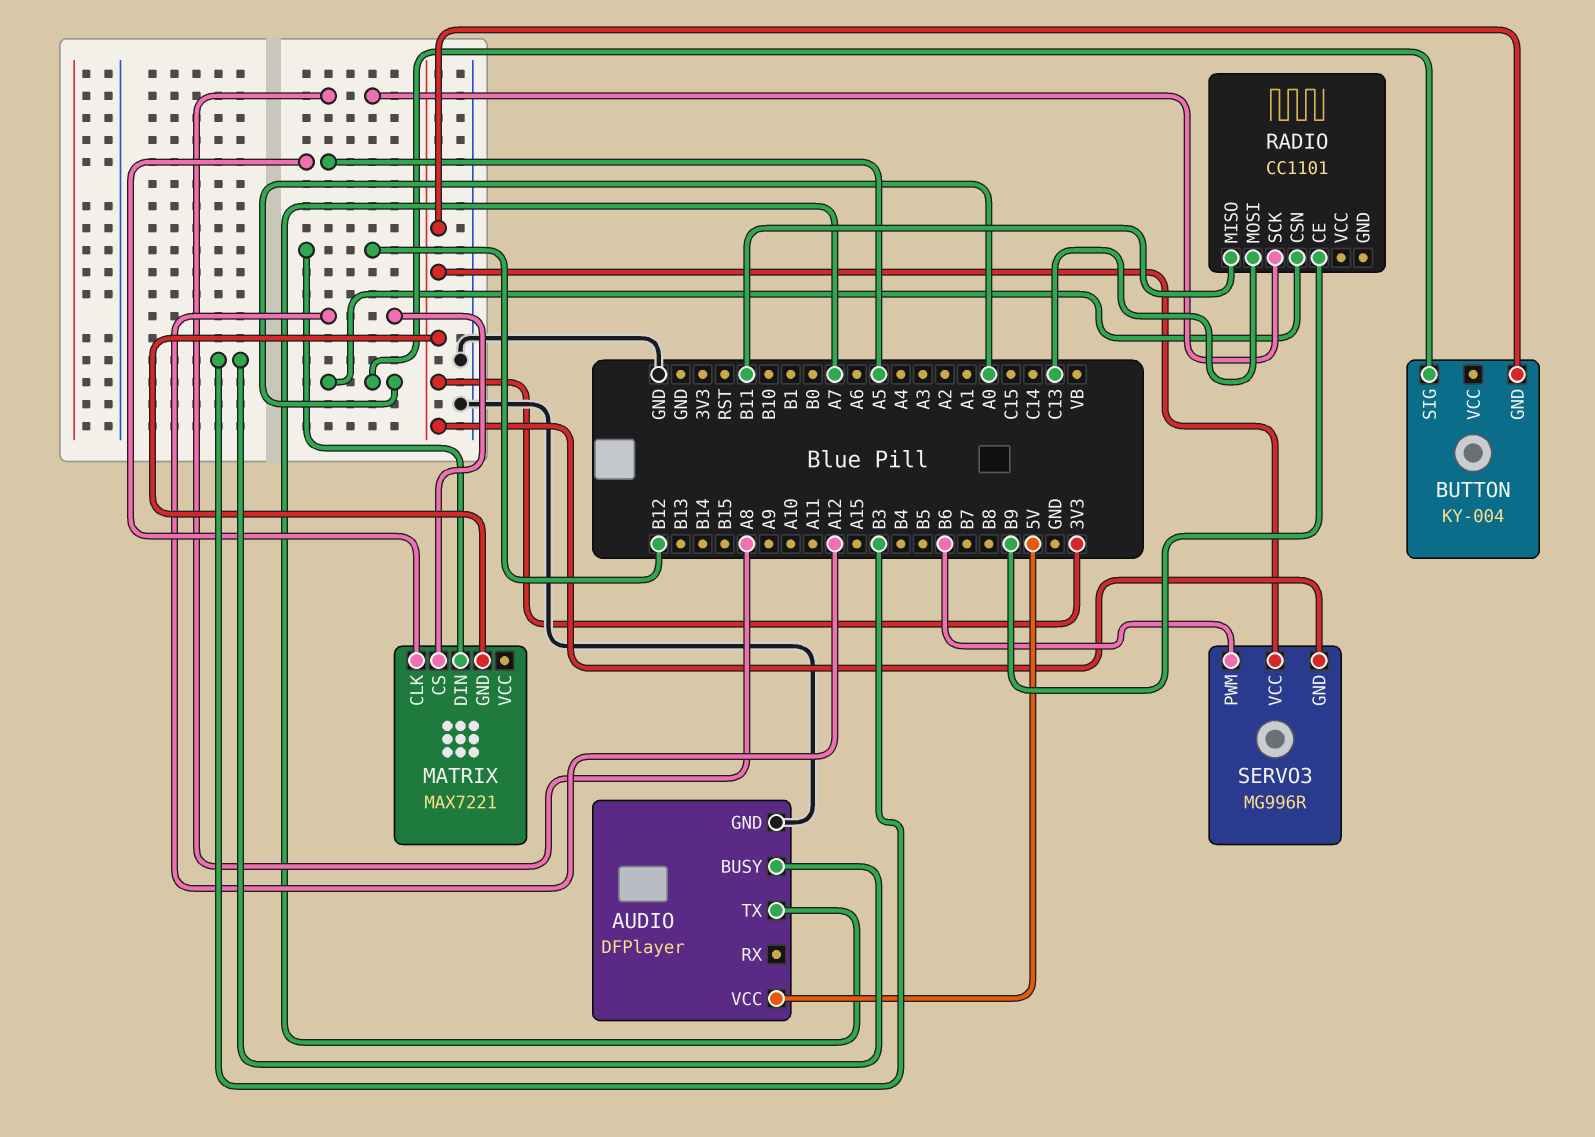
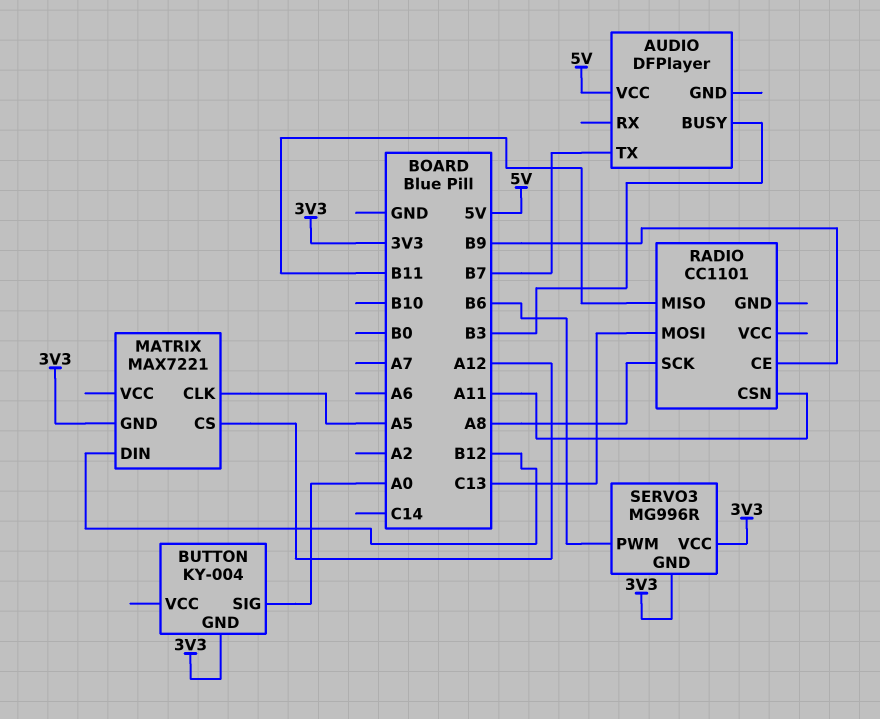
AUDIO pin GND: GND -> none
AUDIO pin TX: A7 -> B7
RADIO pin CSN: A0 -> A11

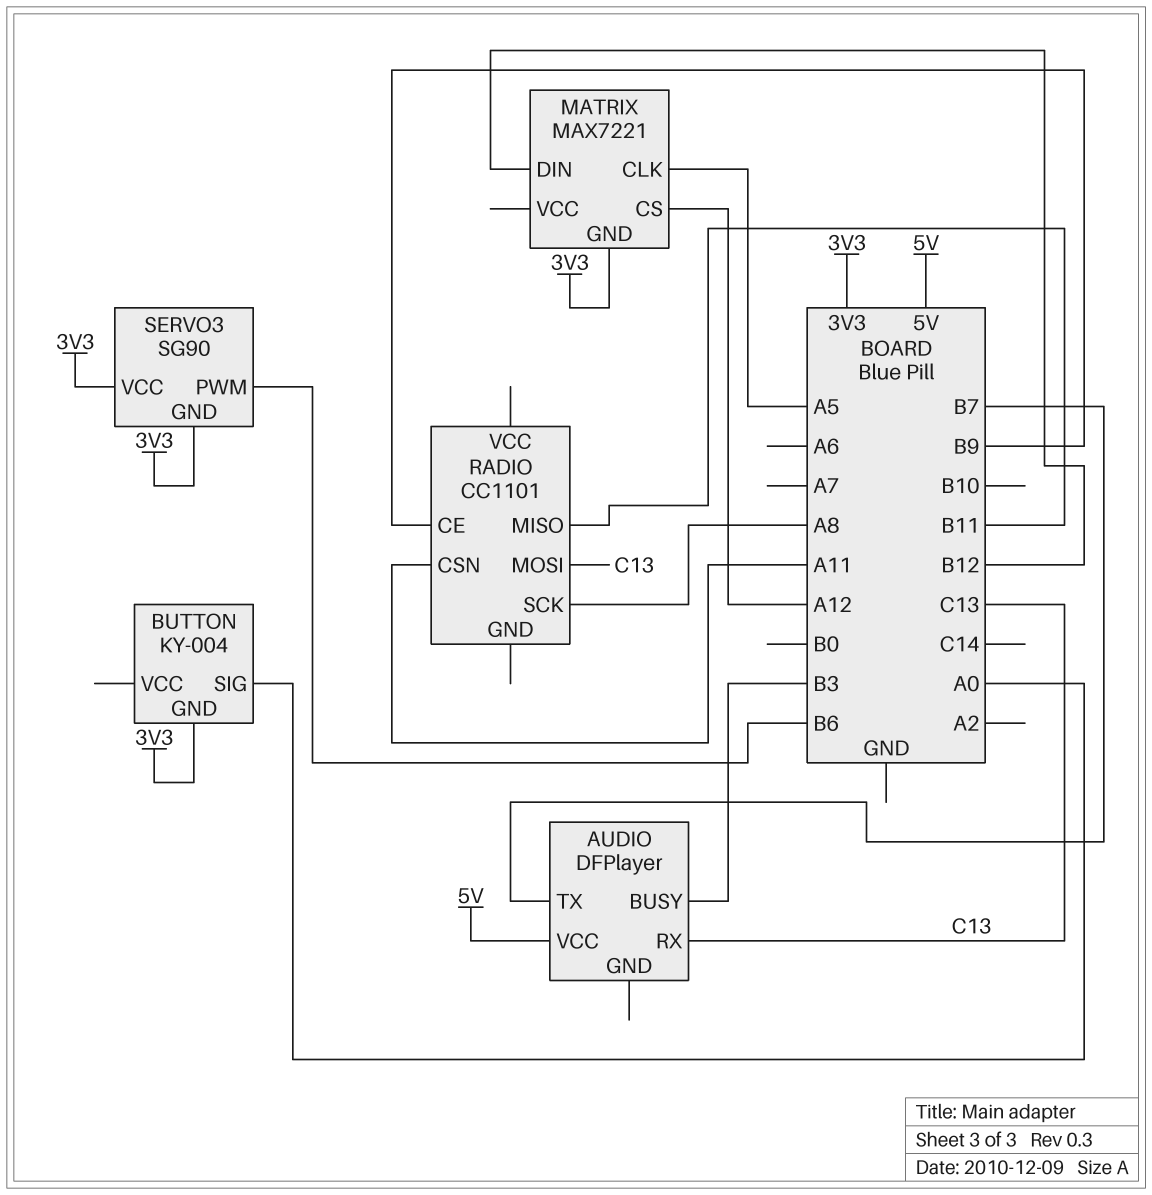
AUDIO pin RX: none -> C13
SERVO3: MG996R -> SG90

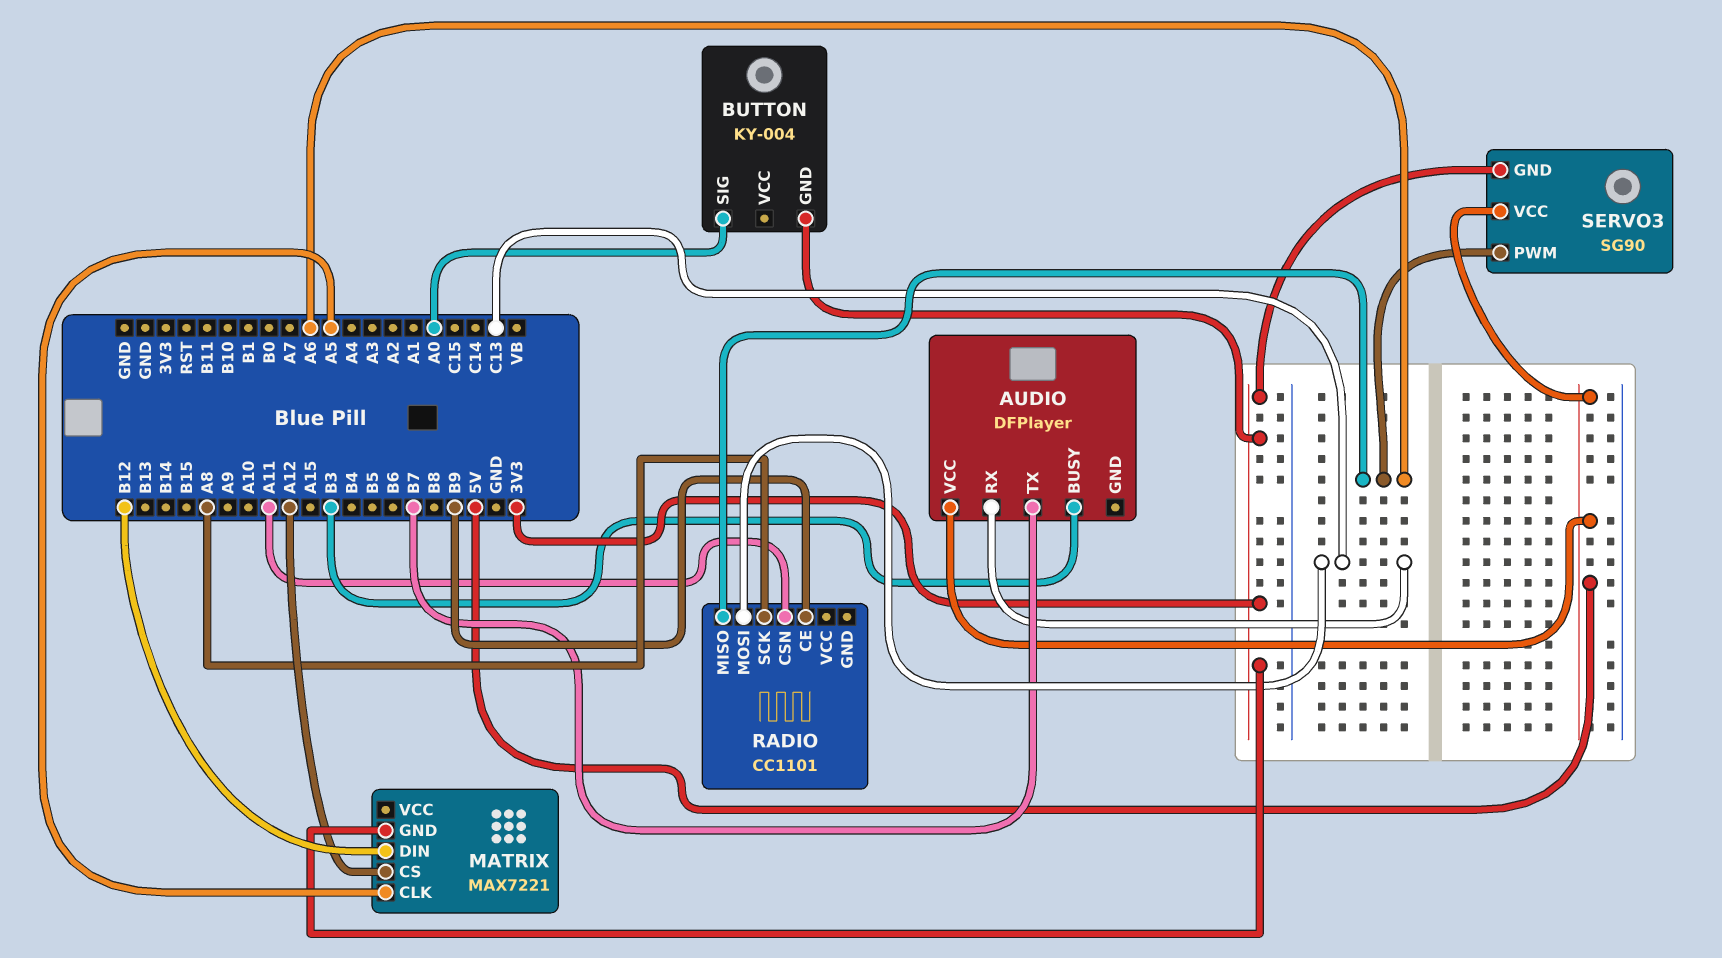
RADIO pin MISO: B11 -> A6
SERVO3 pin PWM: B6 -> A6
SERVO3 pin VCC: 3V3 -> 5V

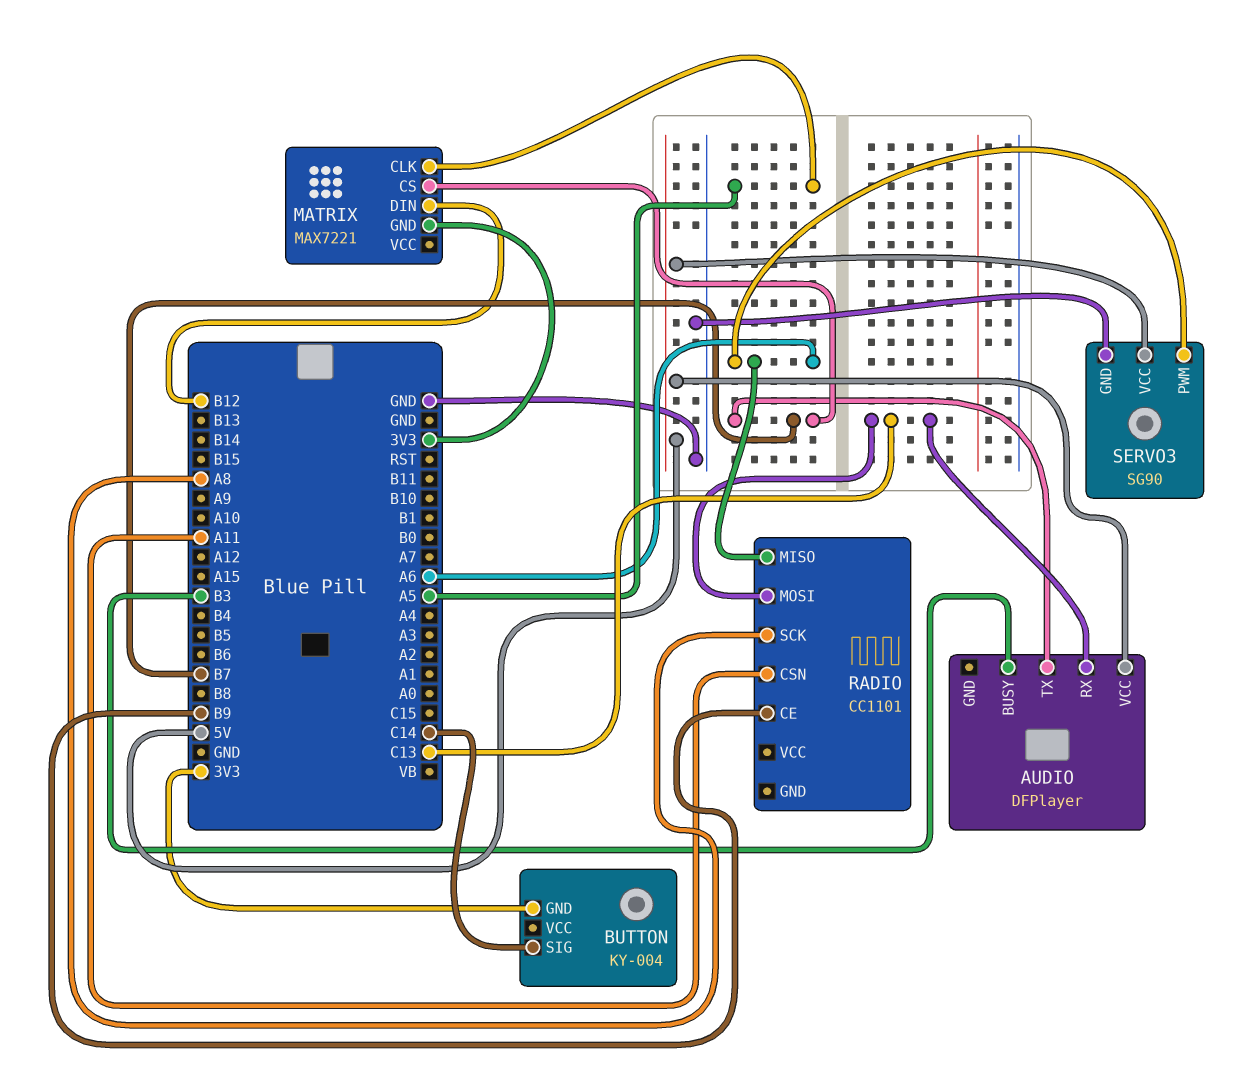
BUTTON pin SIG: A0 -> C14
MATRIX pin CS: A12 -> B7
SERVO3 pin GND: 3V3 -> GND

